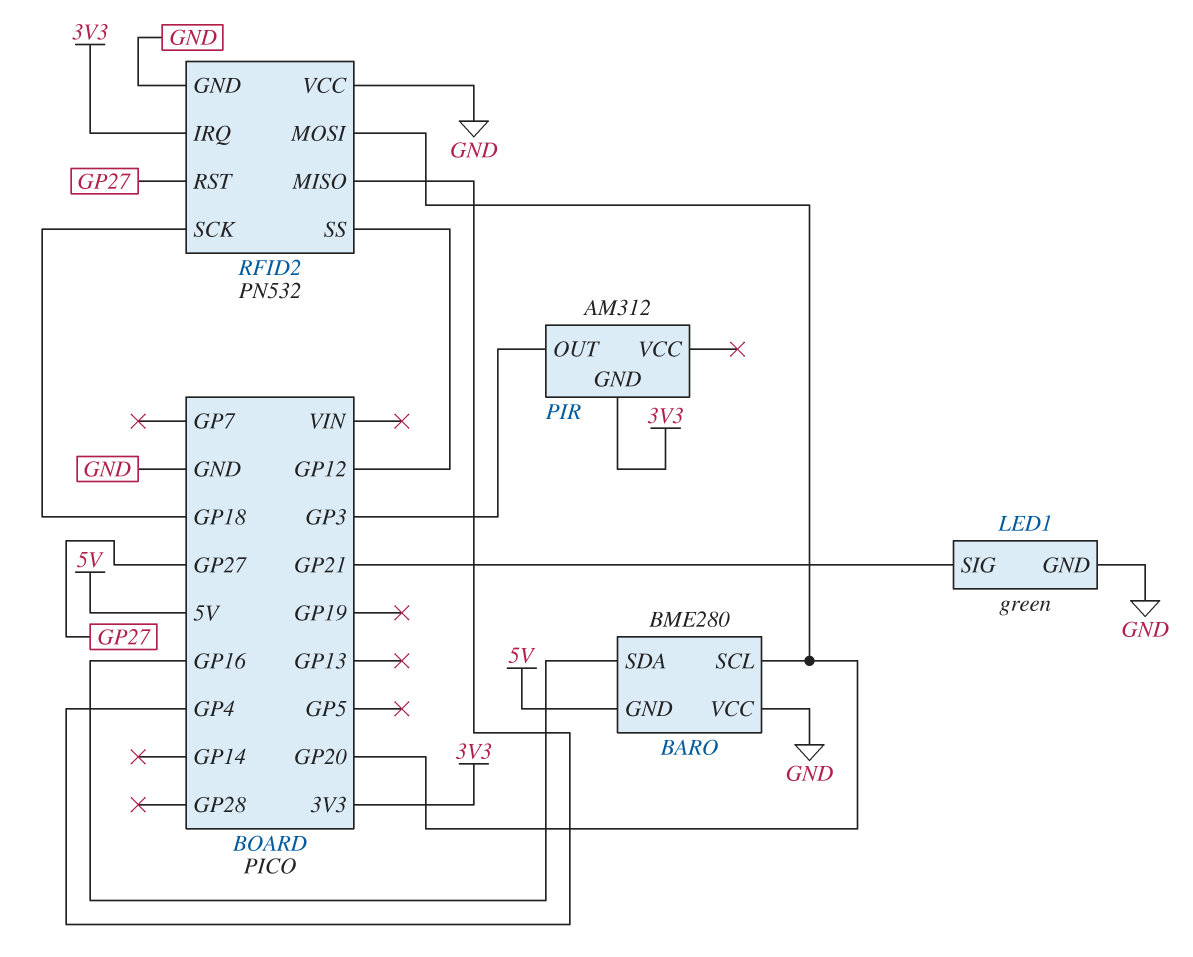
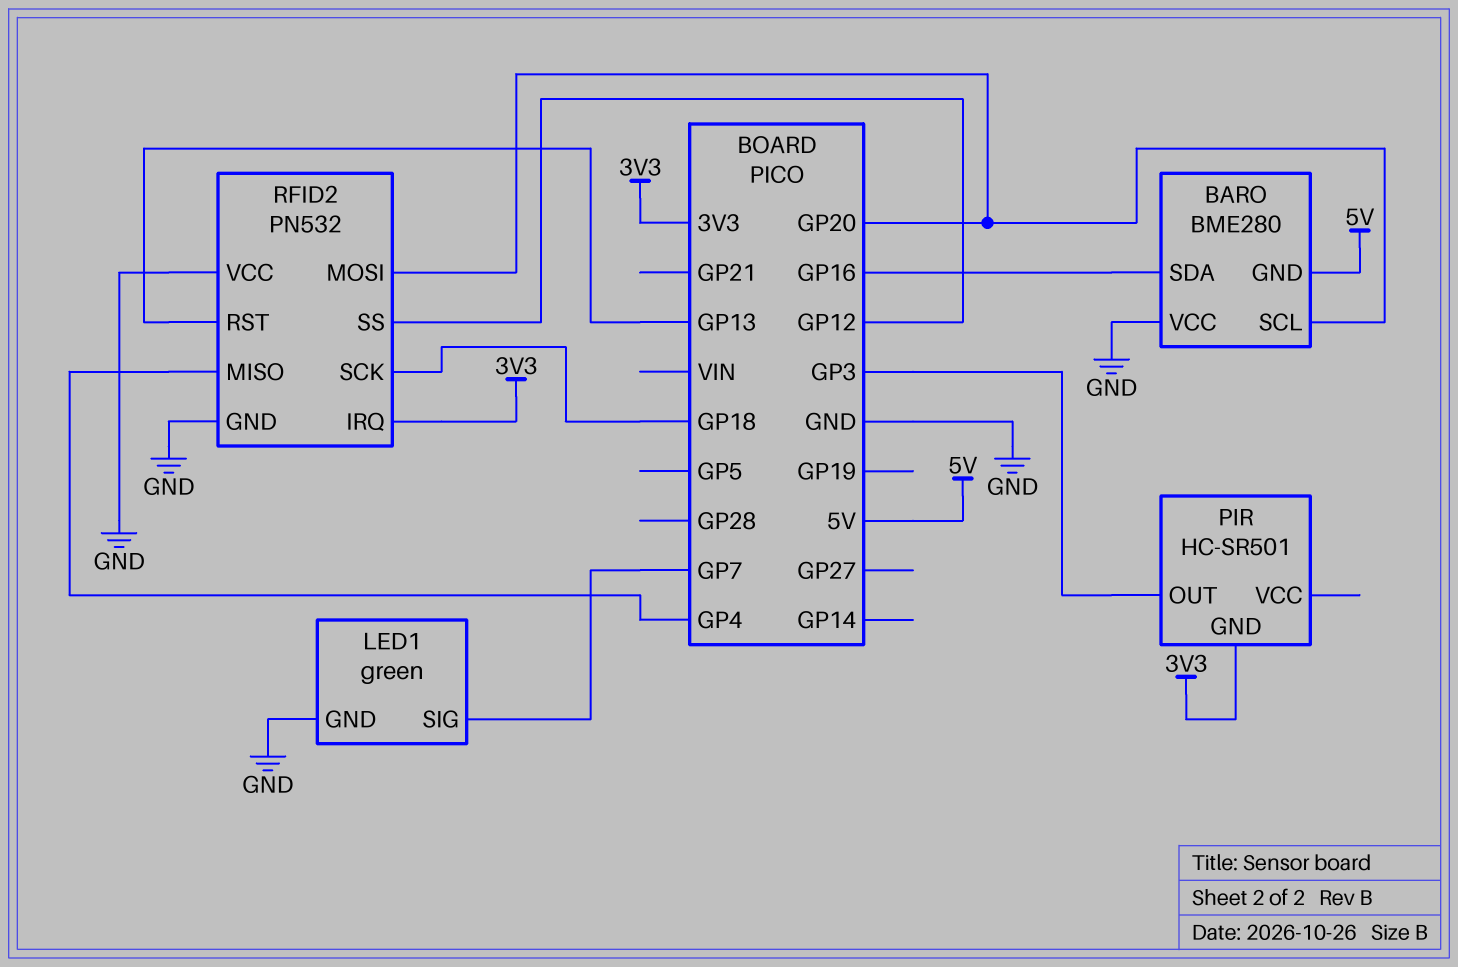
LED1 pin SIG: GP21 -> GP7
PIR: AM312 -> HC-SR501
RFID2 pin RST: GP27 -> GP13

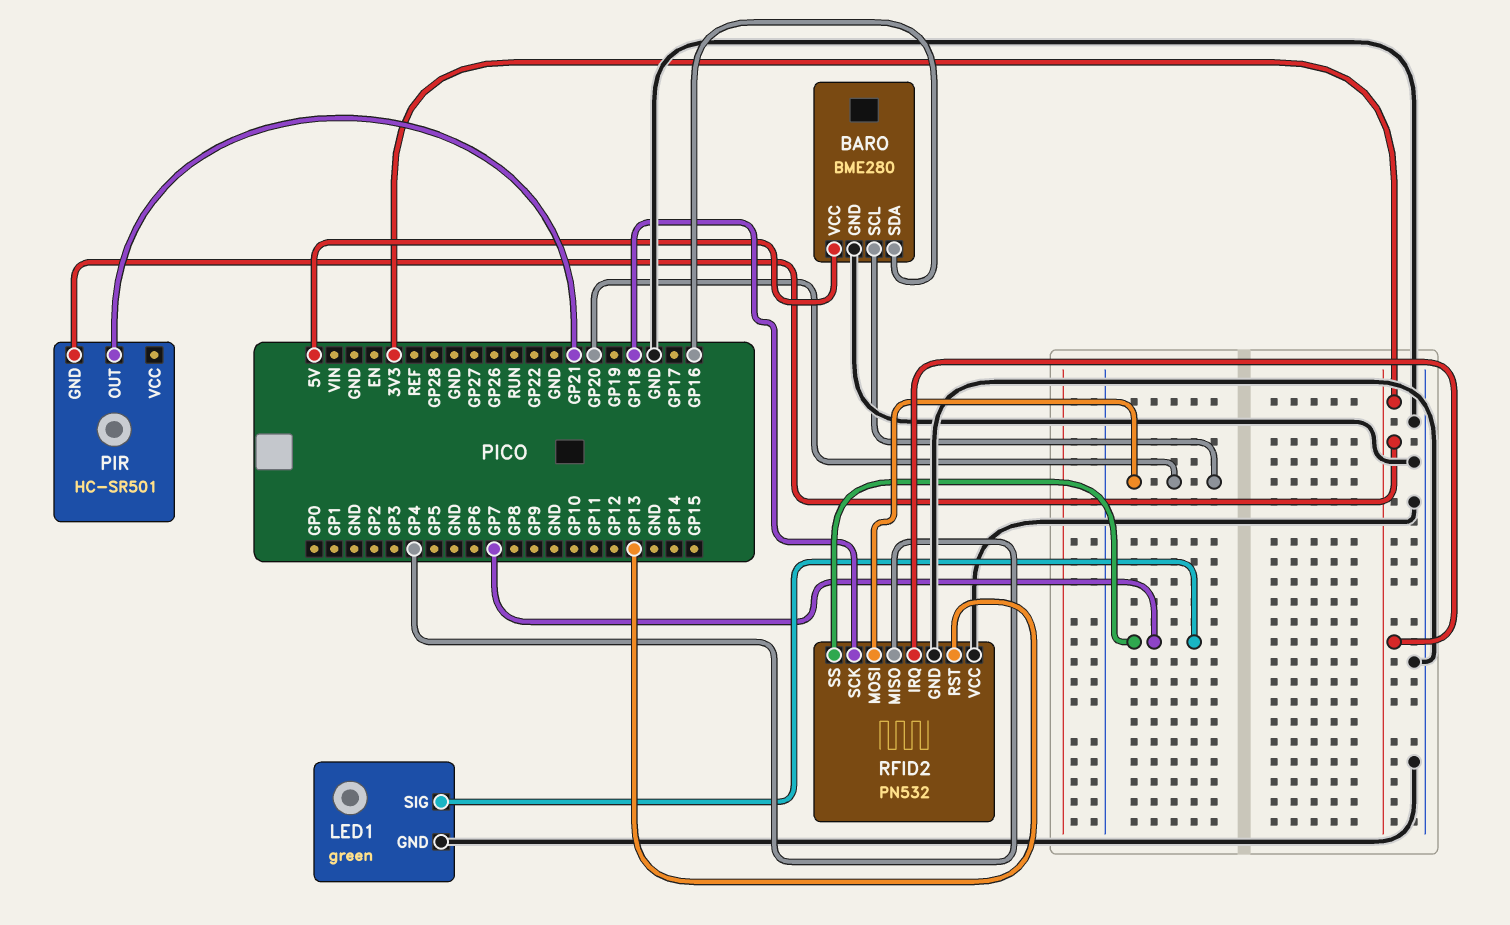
BARO pin GND: 5V -> GND
BARO pin VCC: GND -> 5V
PIR pin OUT: GP3 -> GP21
RFID2 pin SS: GP12 -> GP7

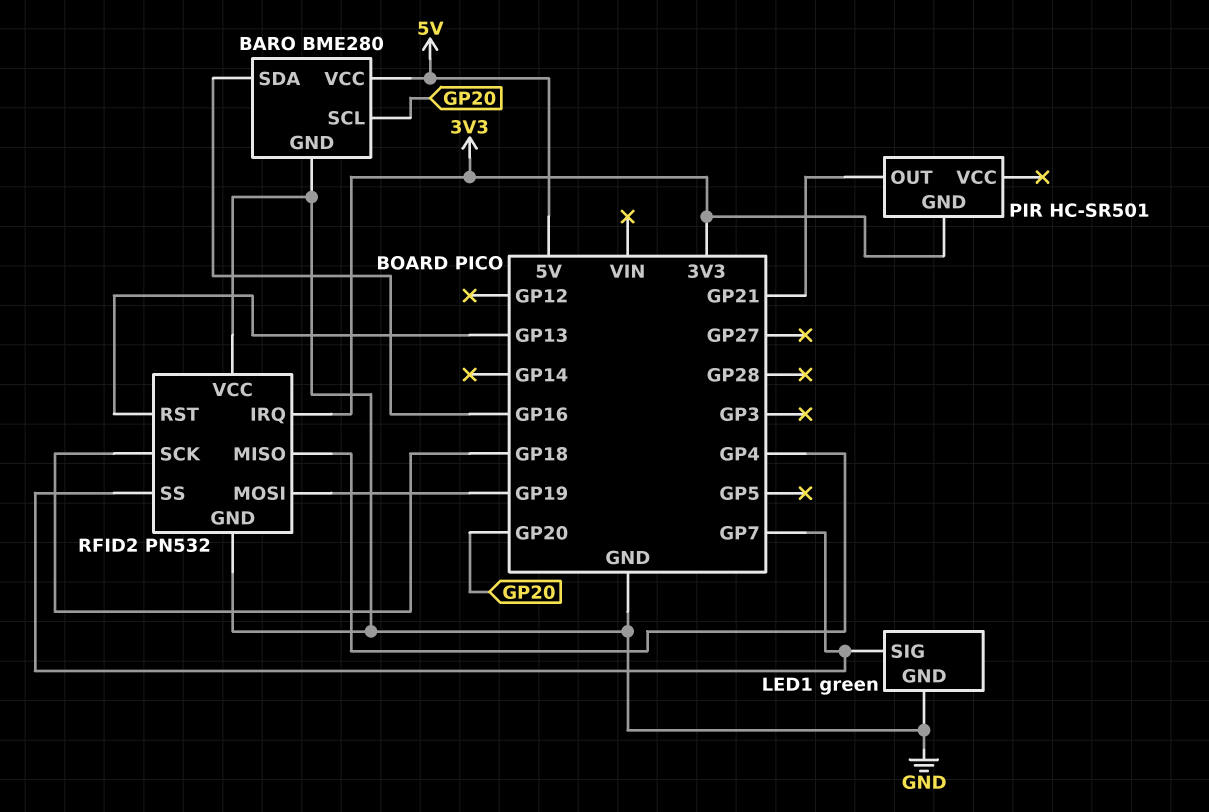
RFID2 pin MOSI: GP20 -> GP19

